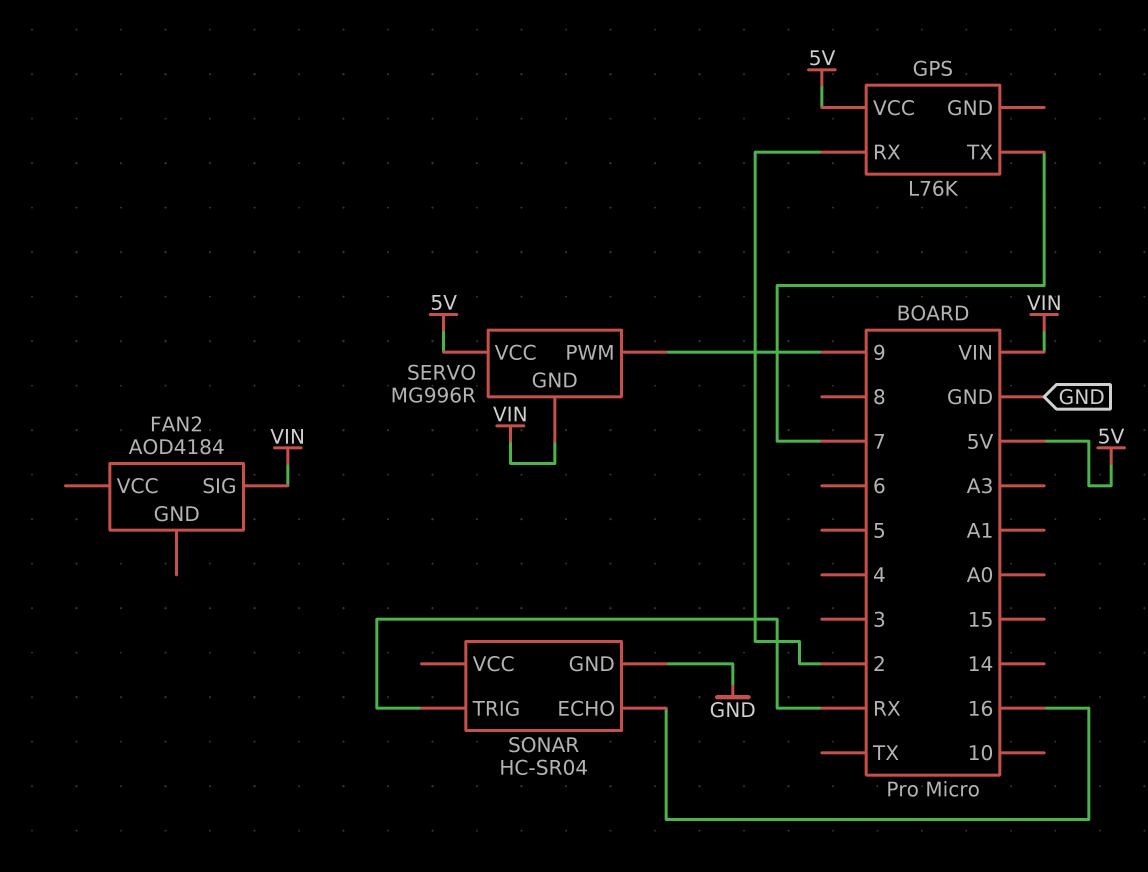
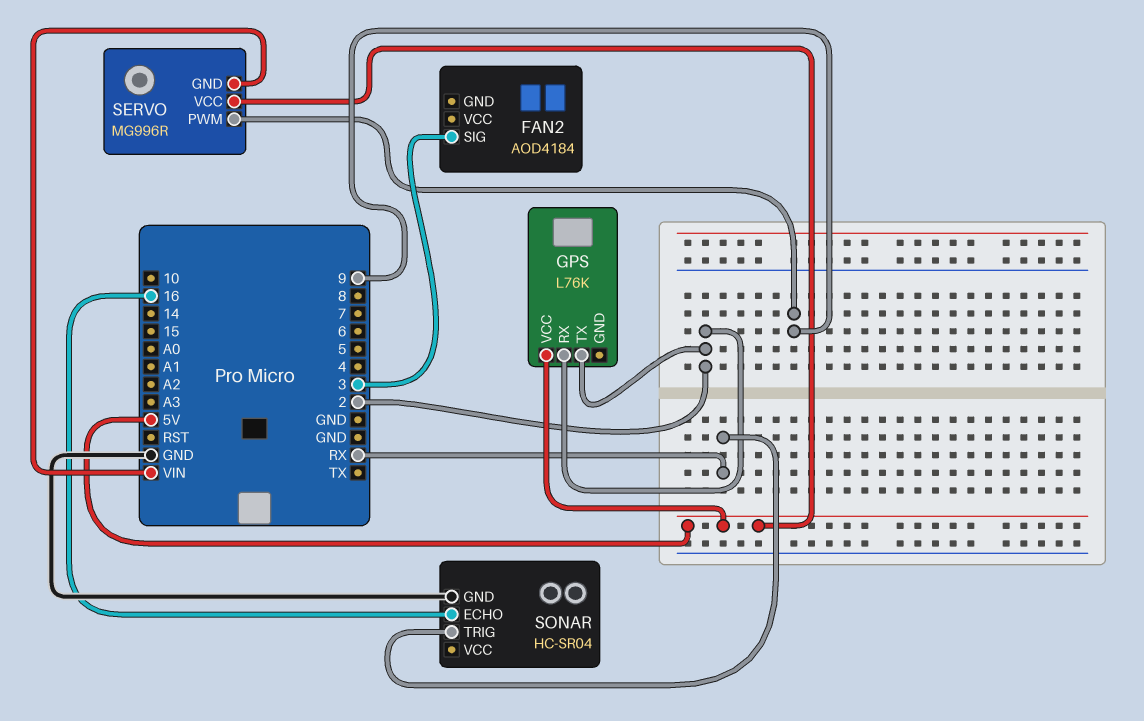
FAN2 pin SIG: VIN -> 3
GPS pin TX: 7 -> 2

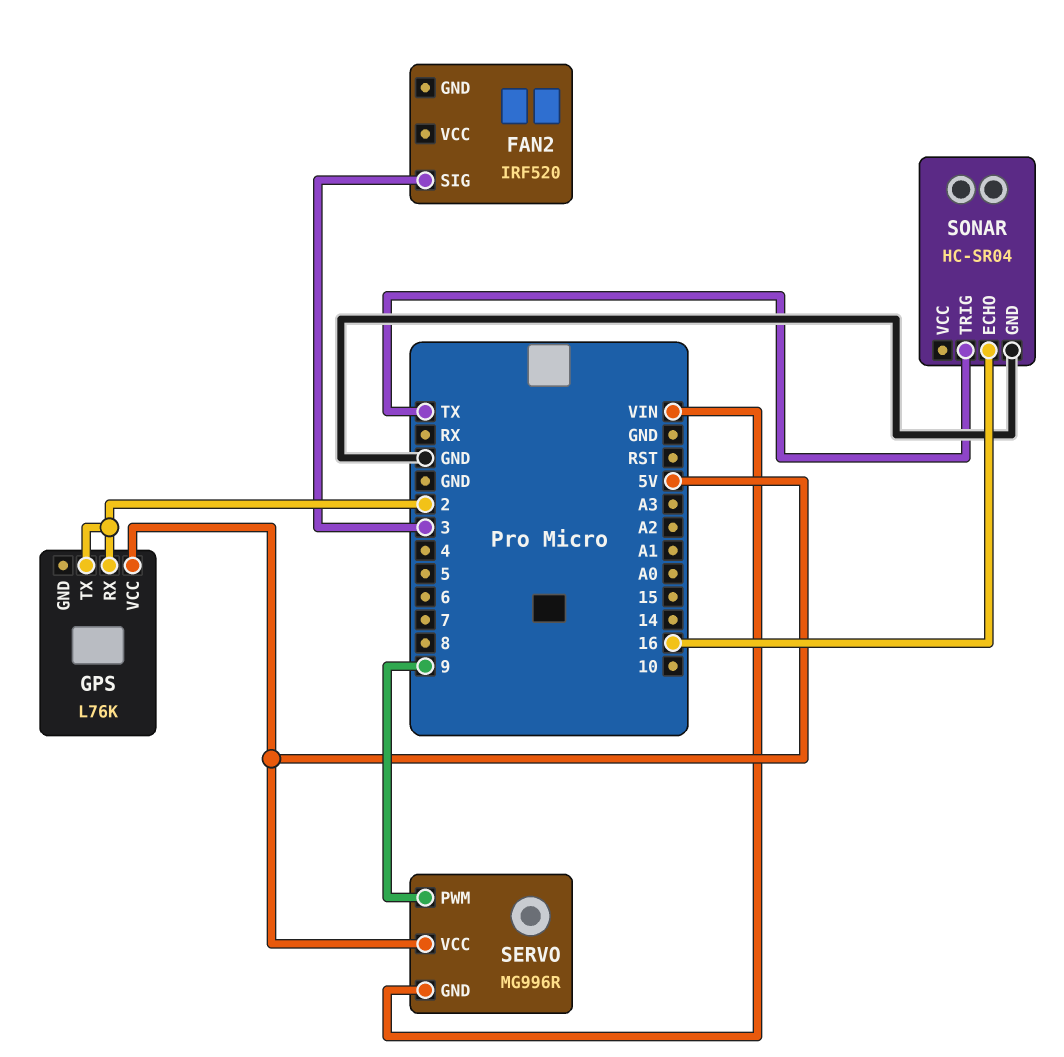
FAN2: AOD4184 -> IRF520
SONAR pin TRIG: RX -> TX

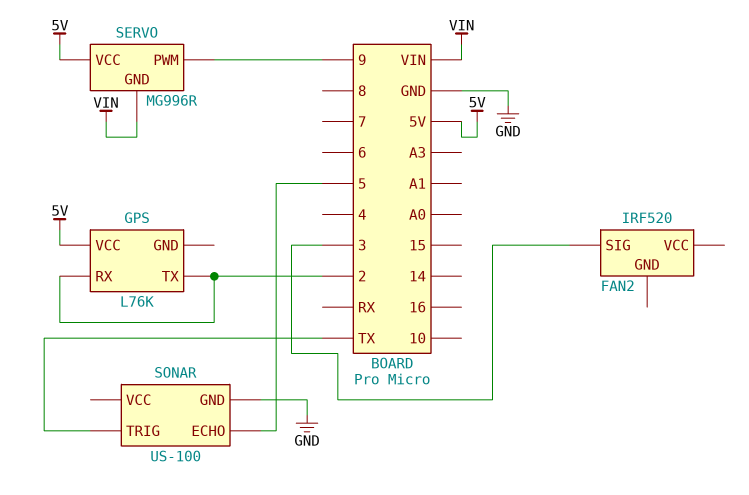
SONAR: HC-SR04 -> US-100
SONAR pin ECHO: 16 -> 5

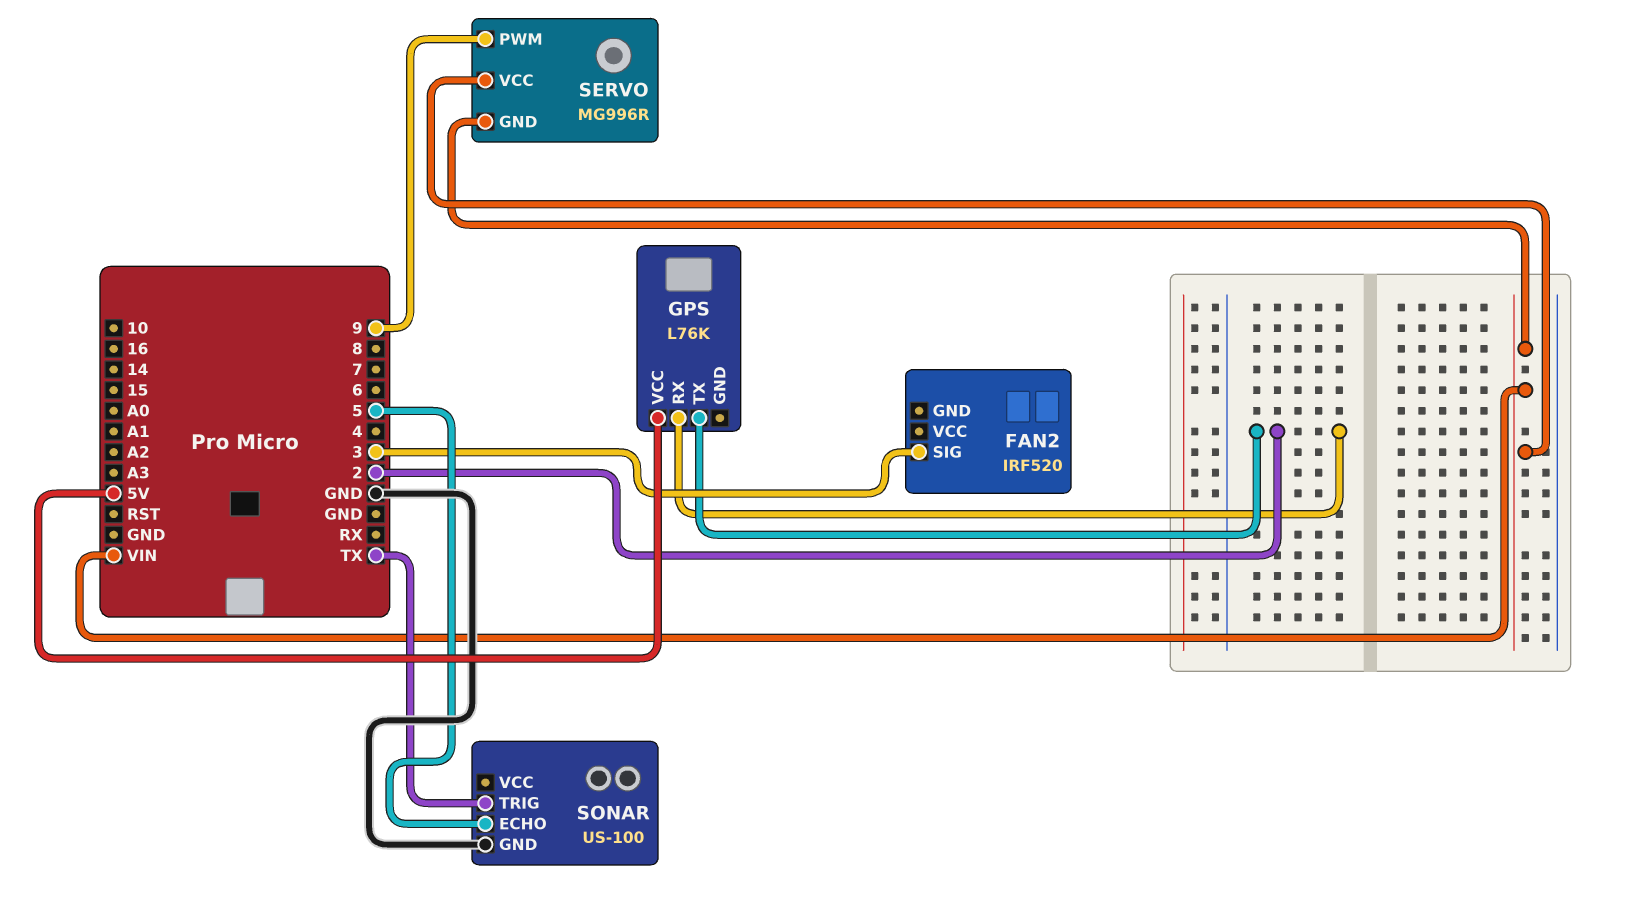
SERVO pin VCC: 5V -> VIN

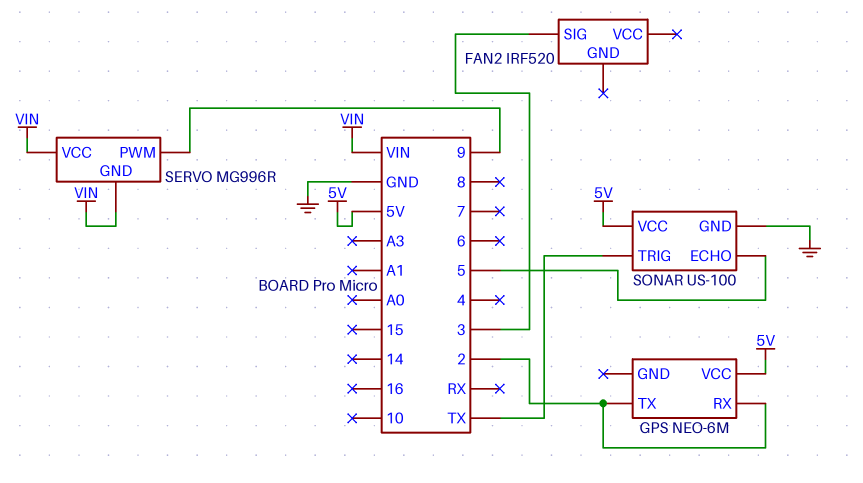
GPS: L76K -> NEO-6M
SONAR pin VCC: none -> 5V

